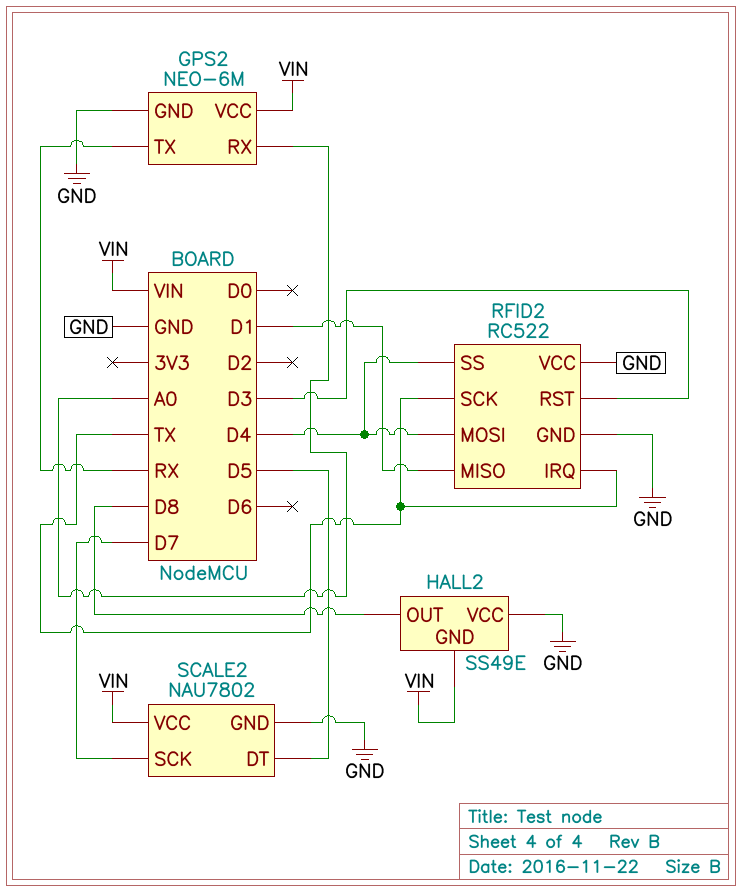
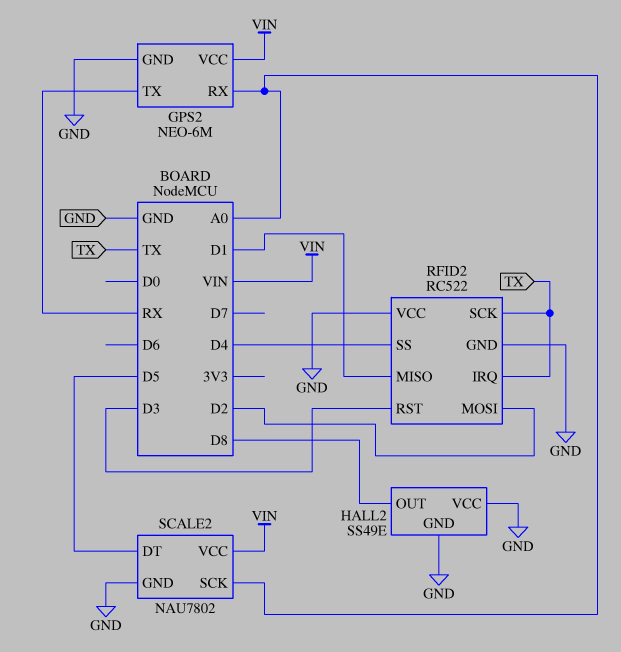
HALL2 pin GND: VIN -> GND
RFID2 pin MOSI: D4 -> D2
SCALE2 pin SCK: D7 -> A0

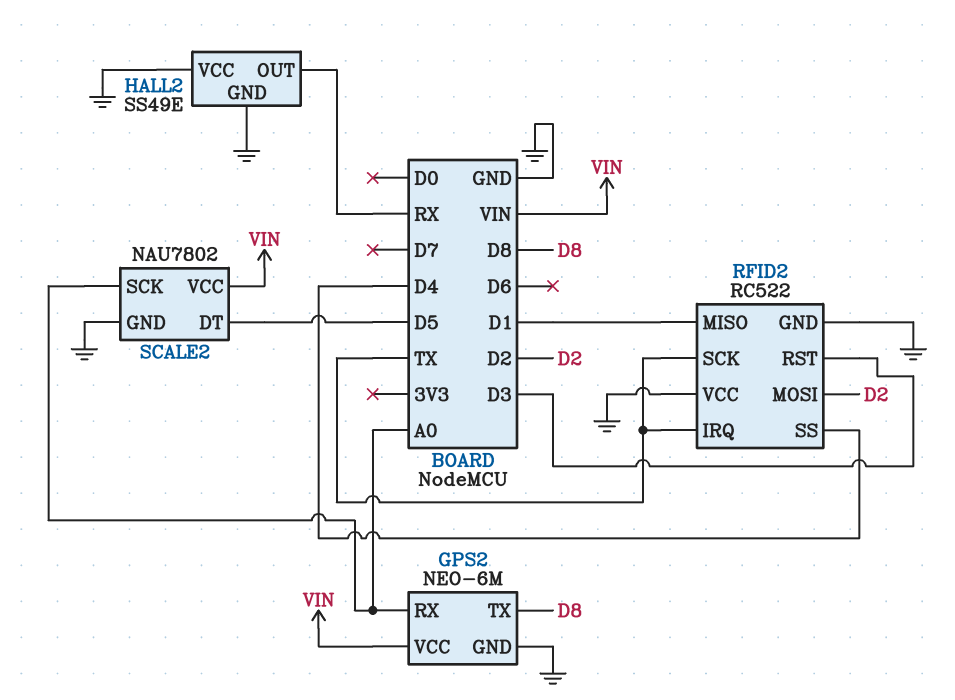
GPS2 pin TX: RX -> D8
HALL2 pin OUT: D8 -> RX

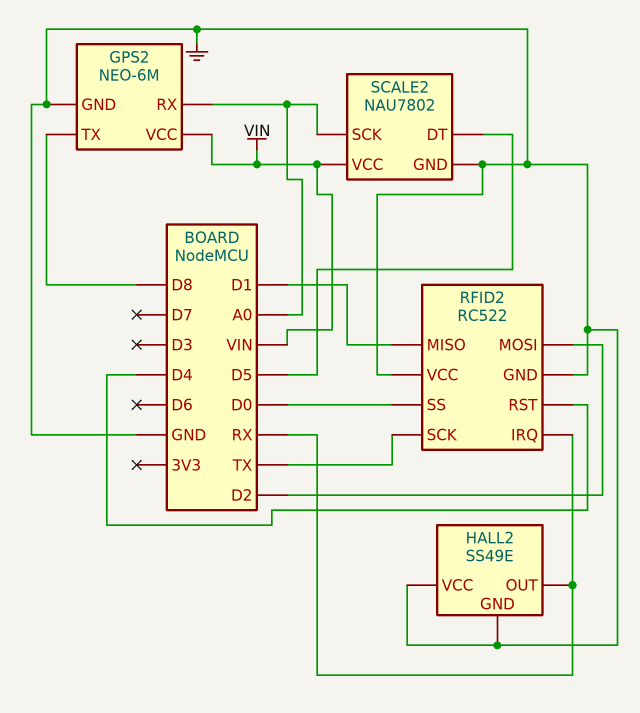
RFID2 pin IRQ: TX -> RX
RFID2 pin RST: D3 -> D4
RFID2 pin SS: D4 -> D0

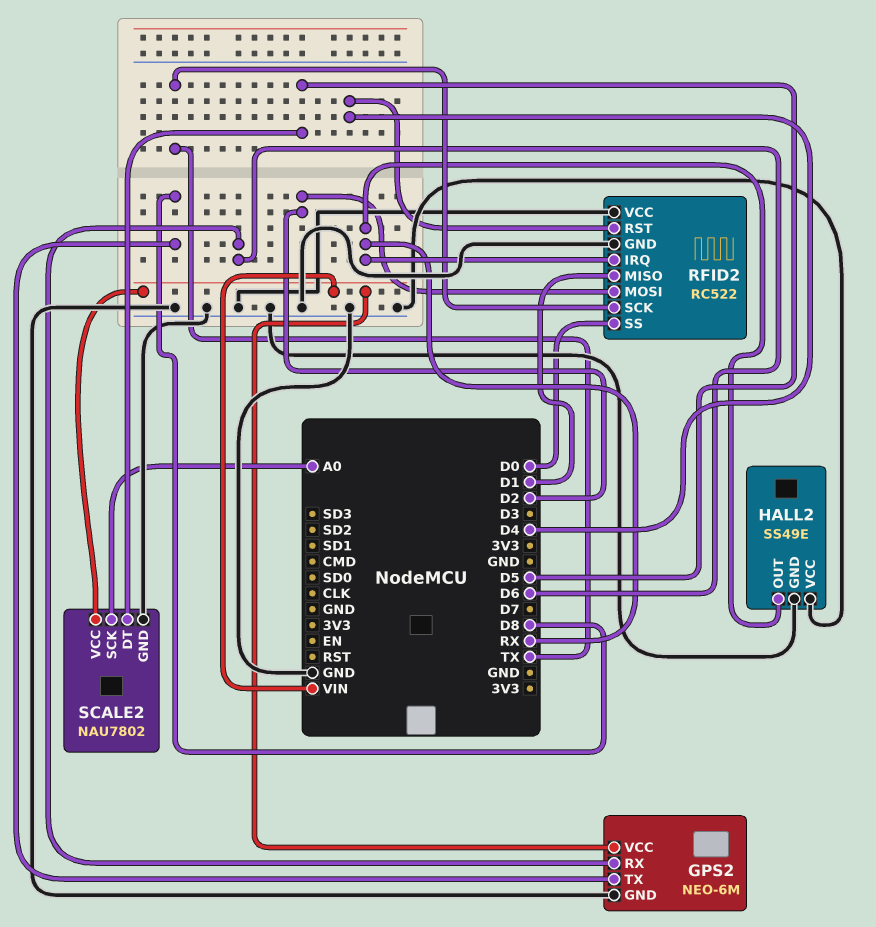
GPS2 pin RX: A0 -> D6

